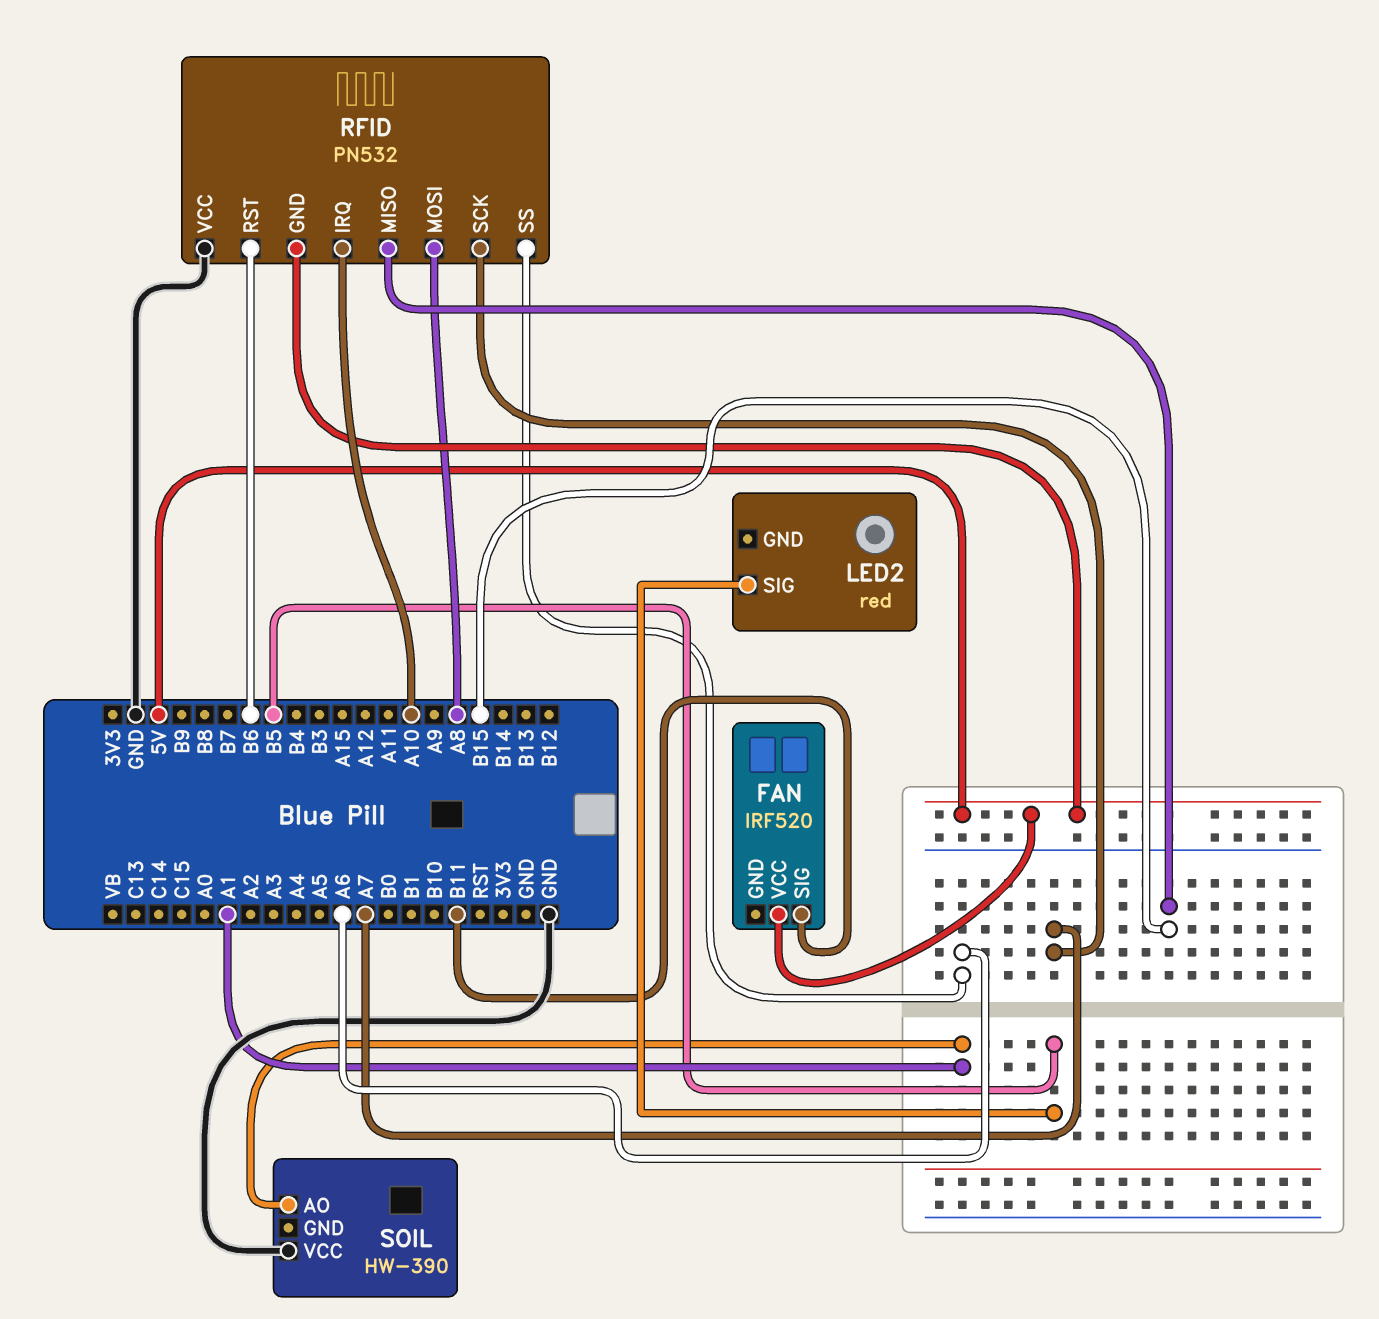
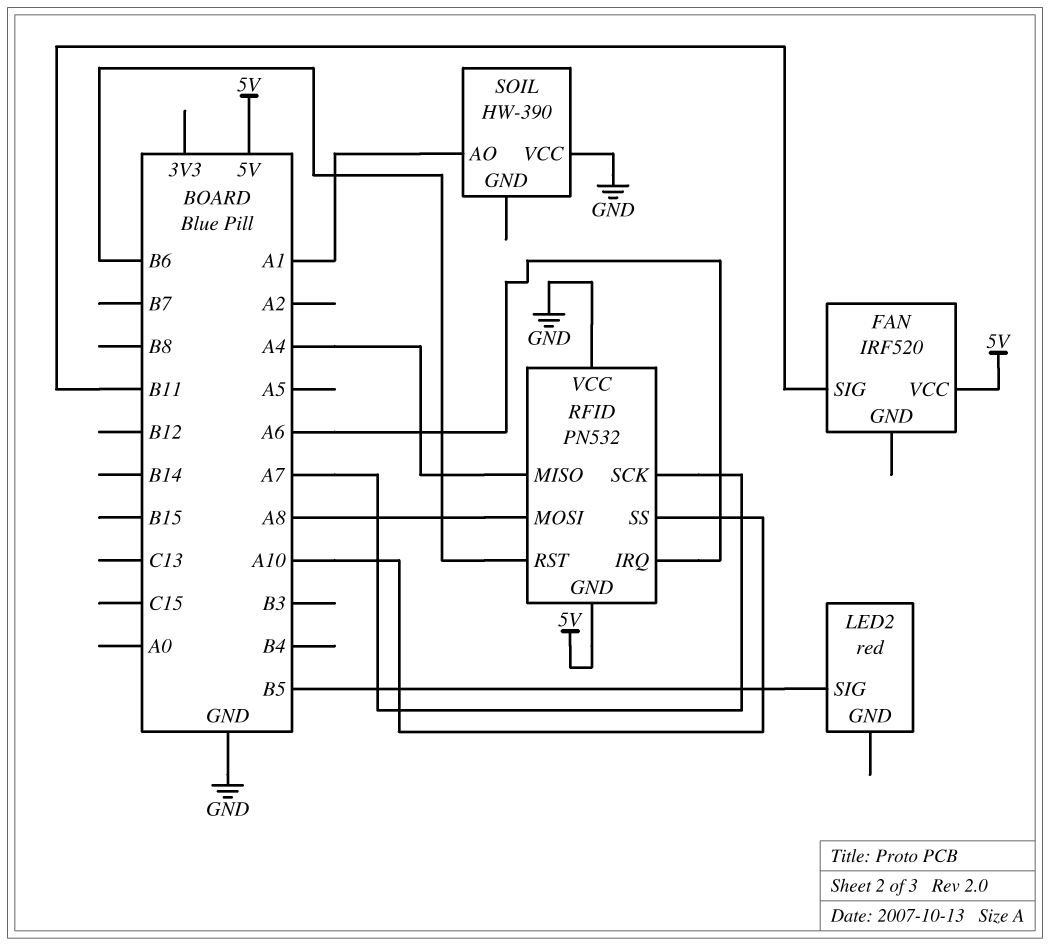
RFID pin IRQ: A10 -> A6
RFID pin MISO: B15 -> A4
RFID pin SS: A6 -> A10

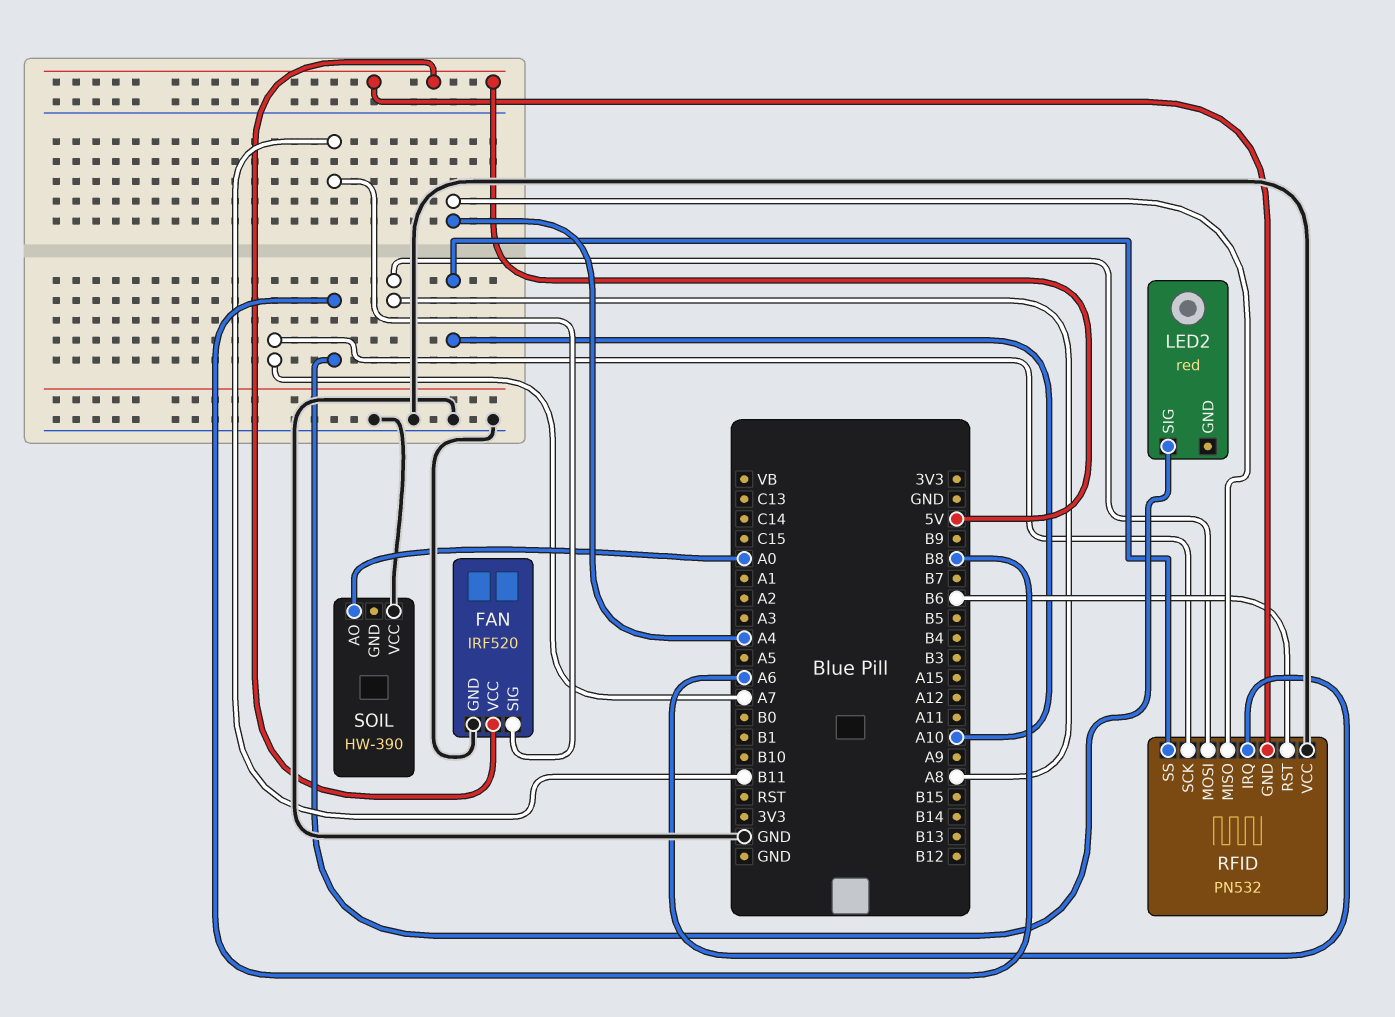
FAN pin GND: none -> GND
LED2 pin SIG: B5 -> B8
SOIL pin AO: A1 -> A0

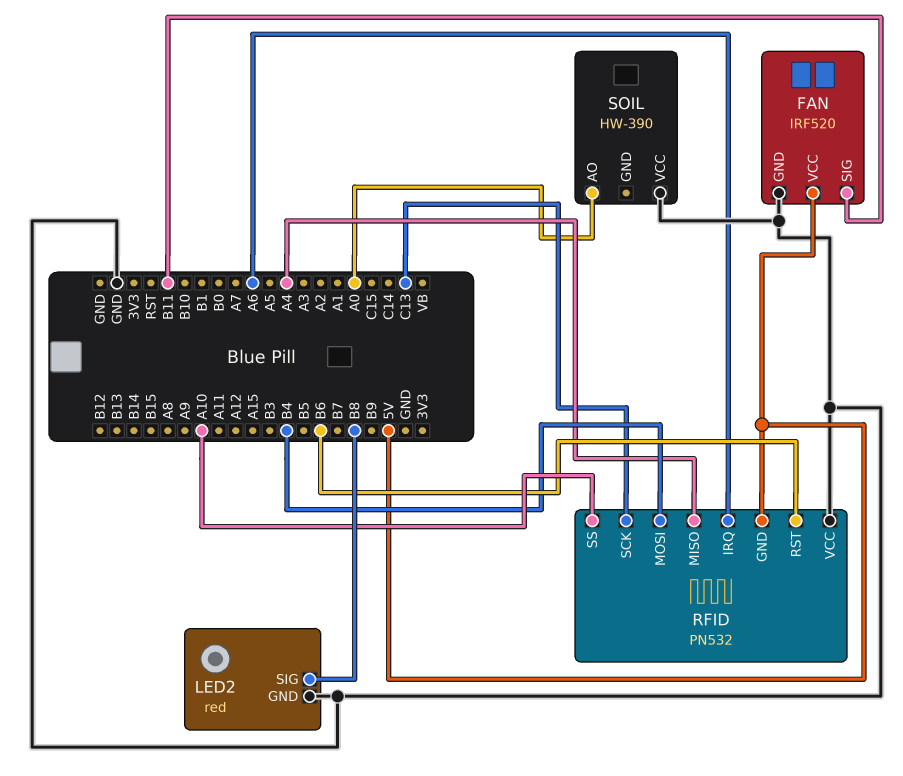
LED2 pin GND: none -> GND
RFID pin MOSI: A8 -> B4
RFID pin SCK: A7 -> C13

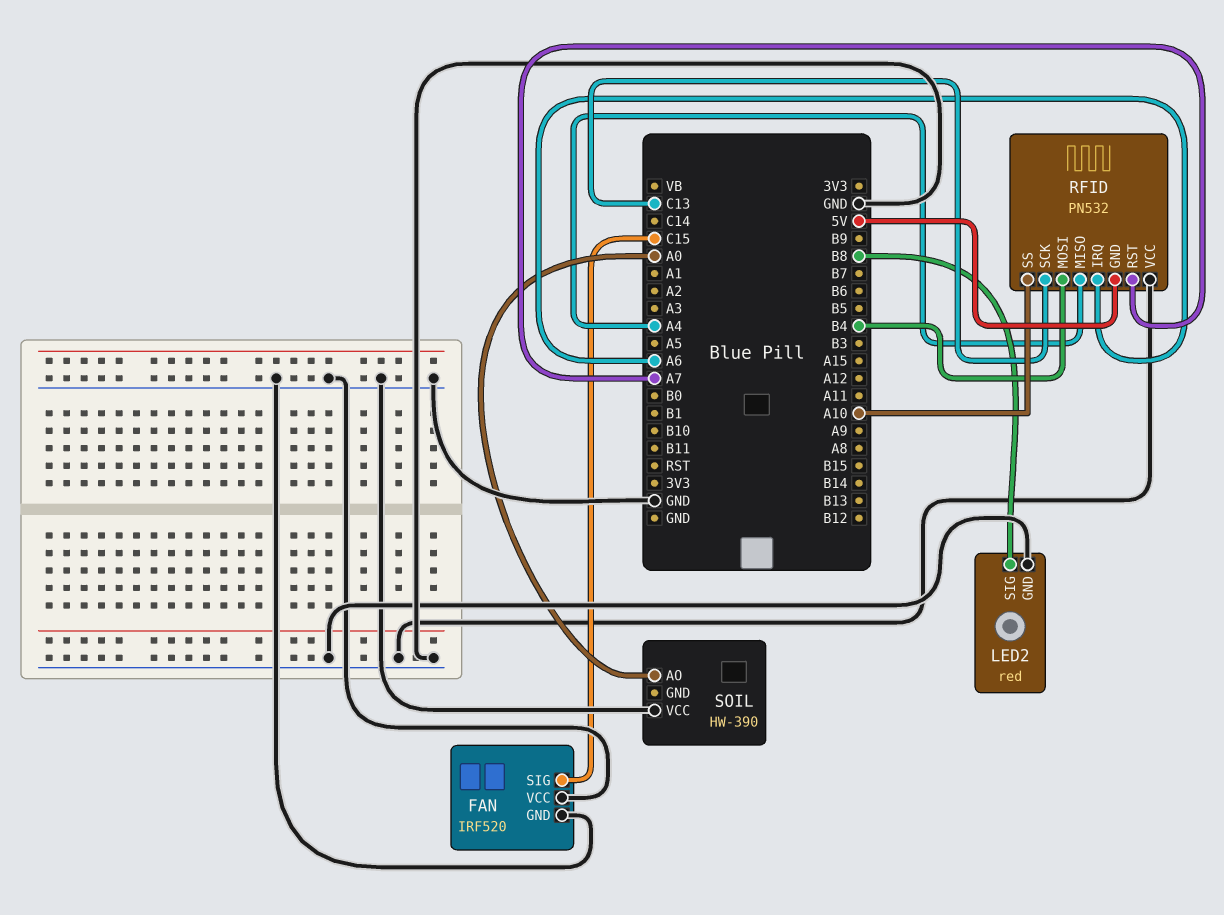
FAN pin SIG: B11 -> C15
FAN pin VCC: 5V -> GND
RFID pin RST: B6 -> A7

